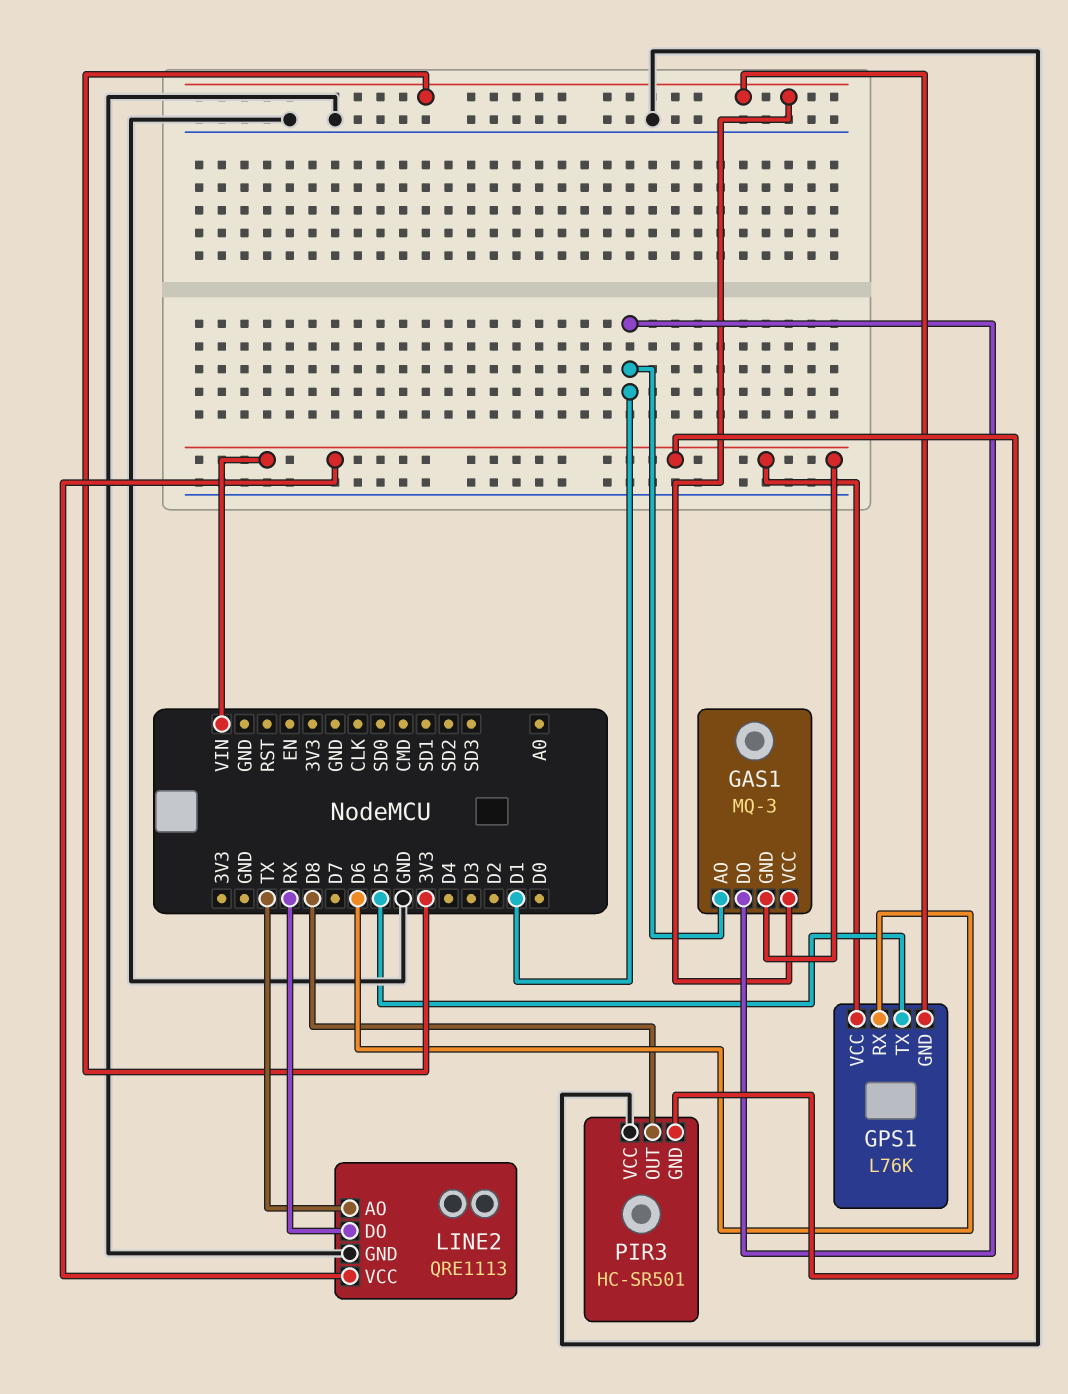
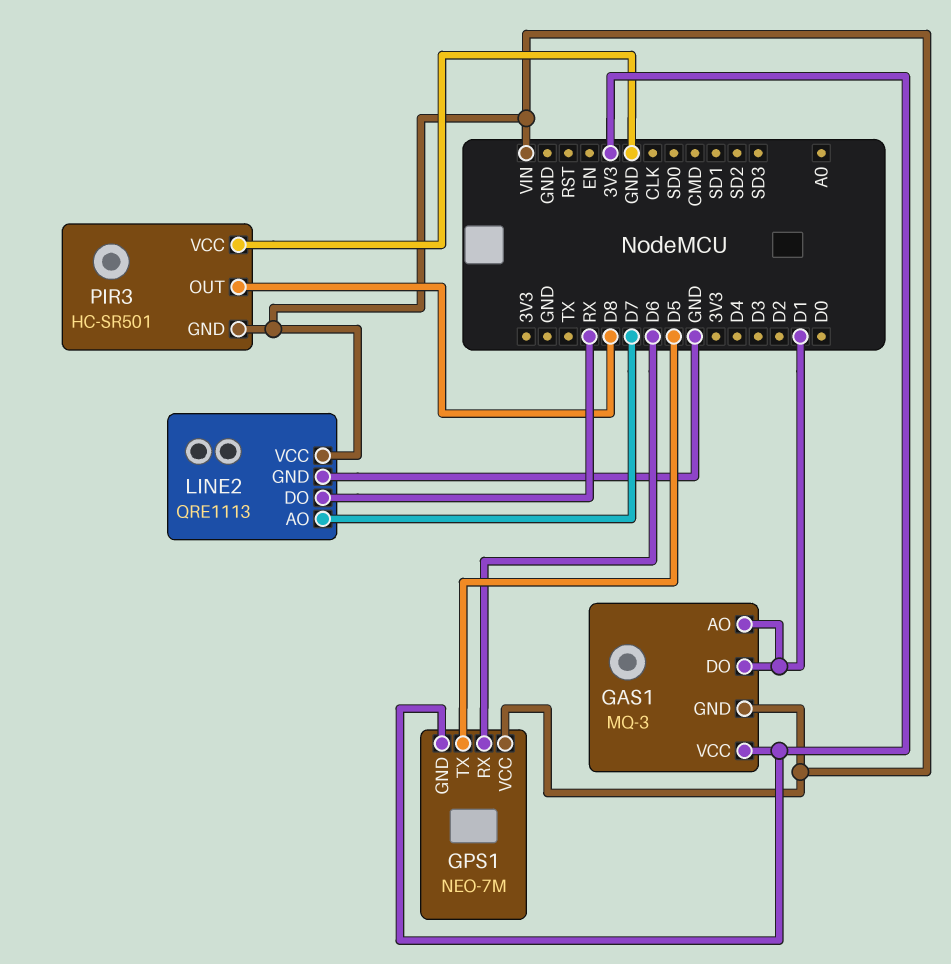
GPS1: L76K -> NEO-7M
LINE2 pin AO: TX -> D7

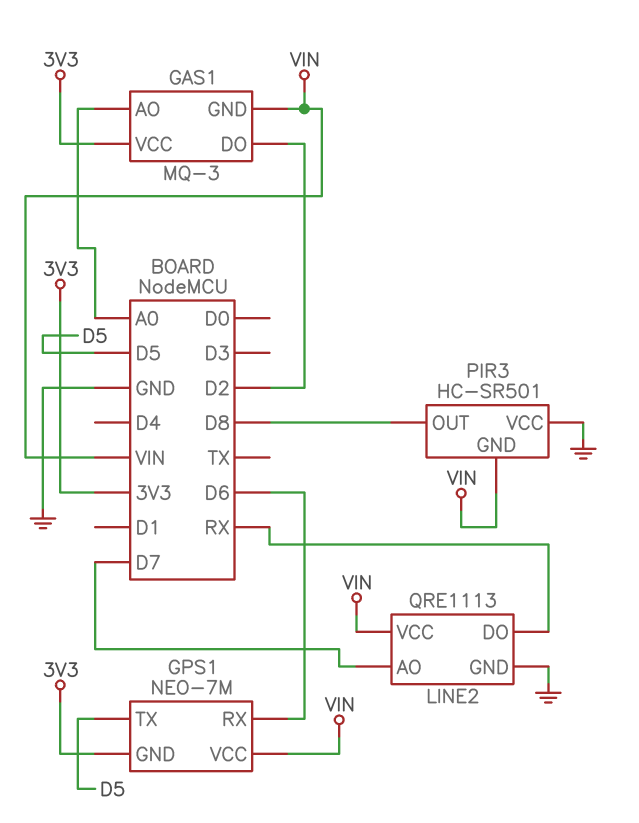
GAS1 pin AO: D1 -> A0
GAS1 pin DO: D1 -> D2

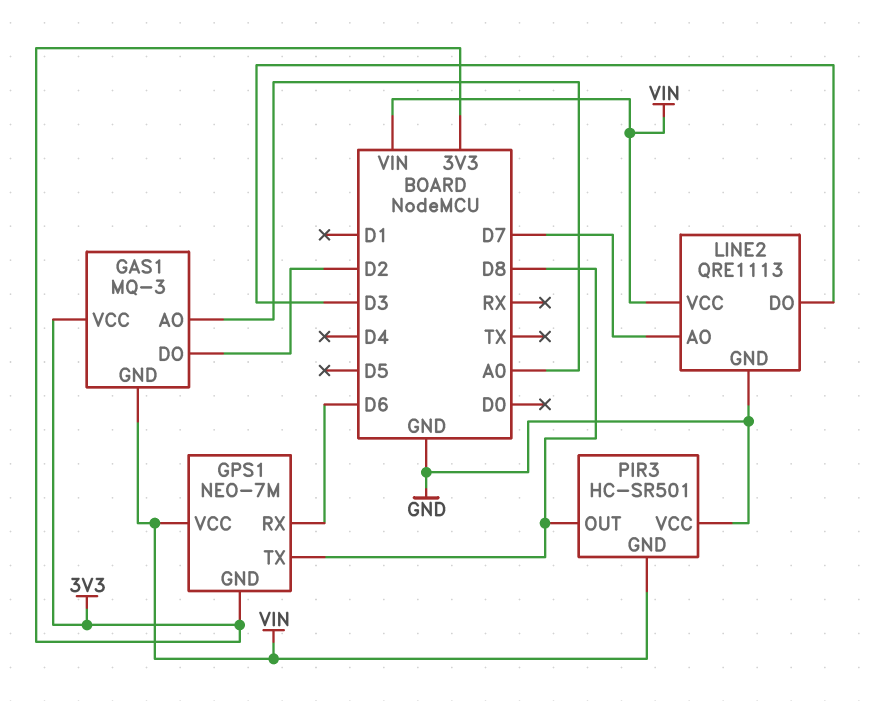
GPS1 pin TX: D5 -> D8
LINE2 pin DO: RX -> D3

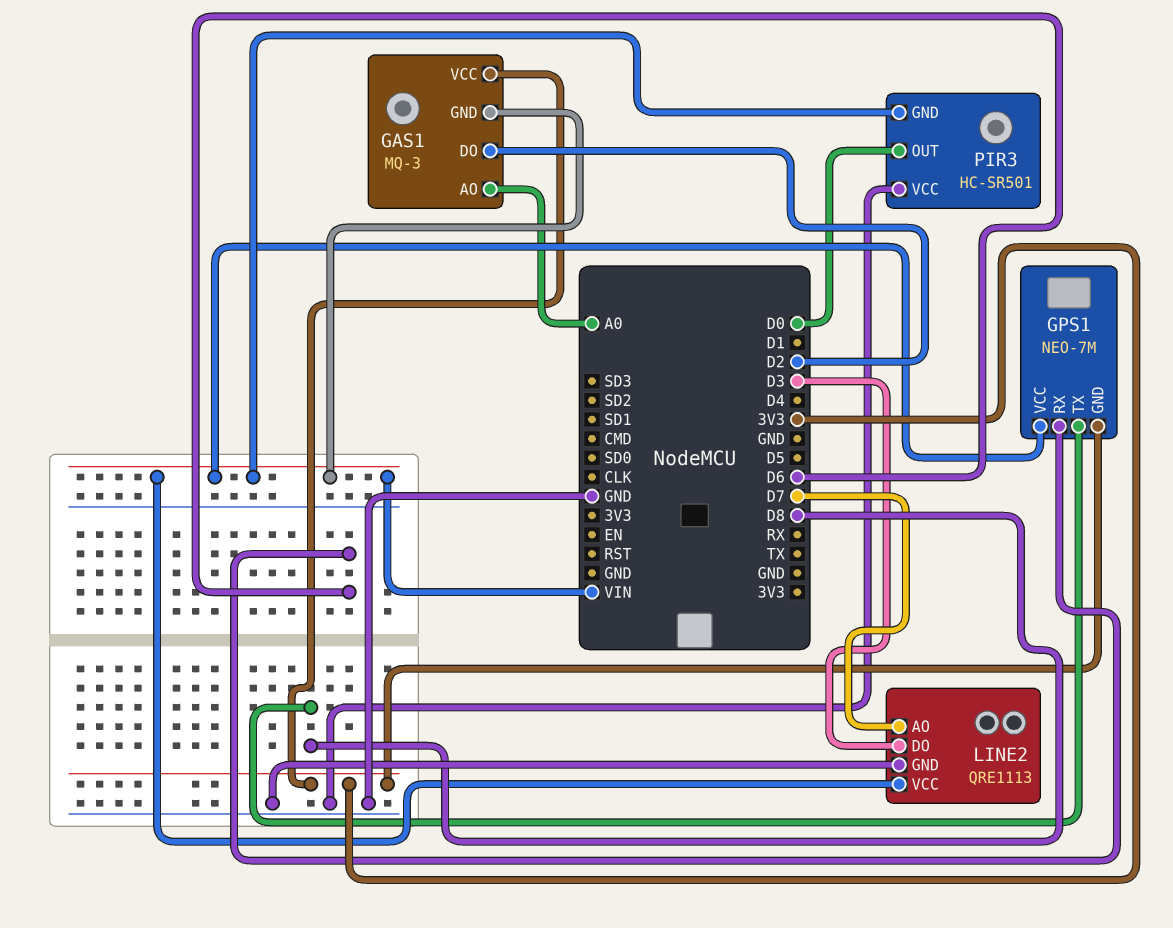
PIR3 pin OUT: D8 -> D0

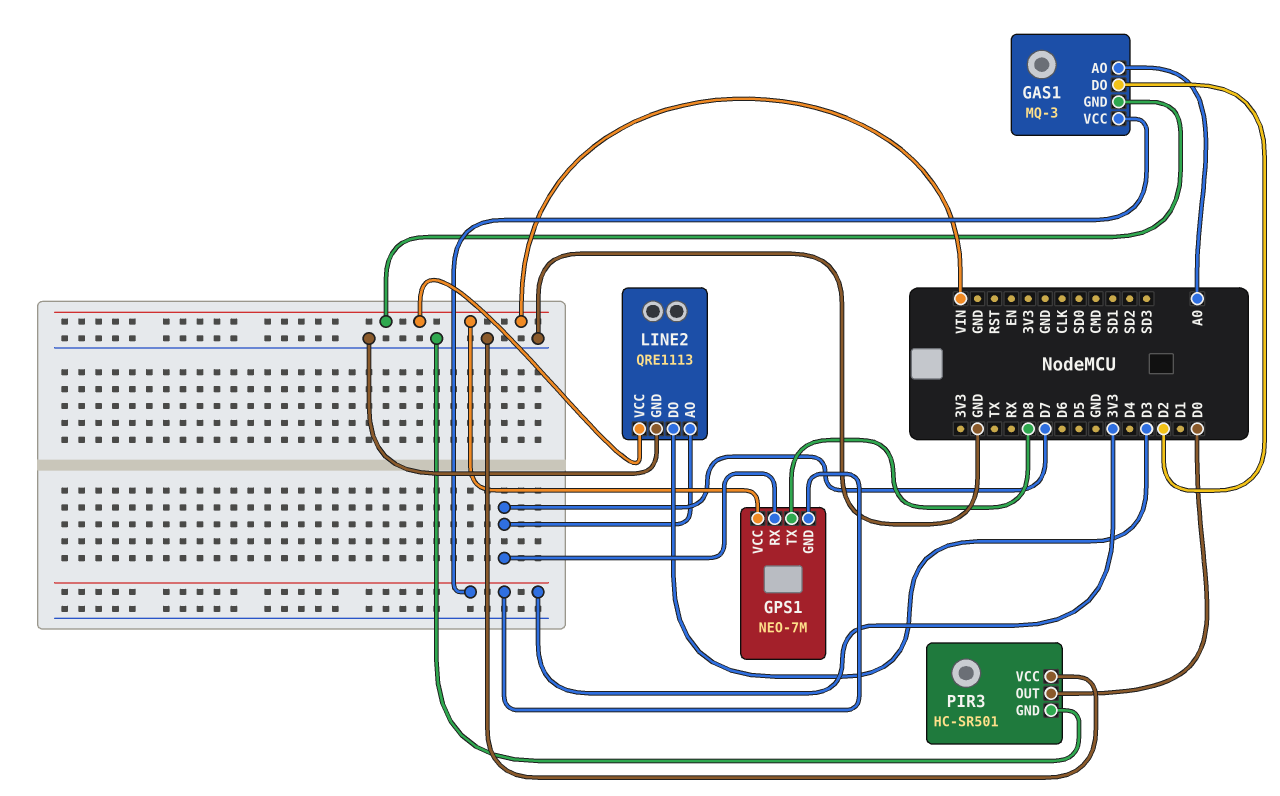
GPS1 pin RX: D6 -> D7
PIR3 pin GND: VIN -> GND

